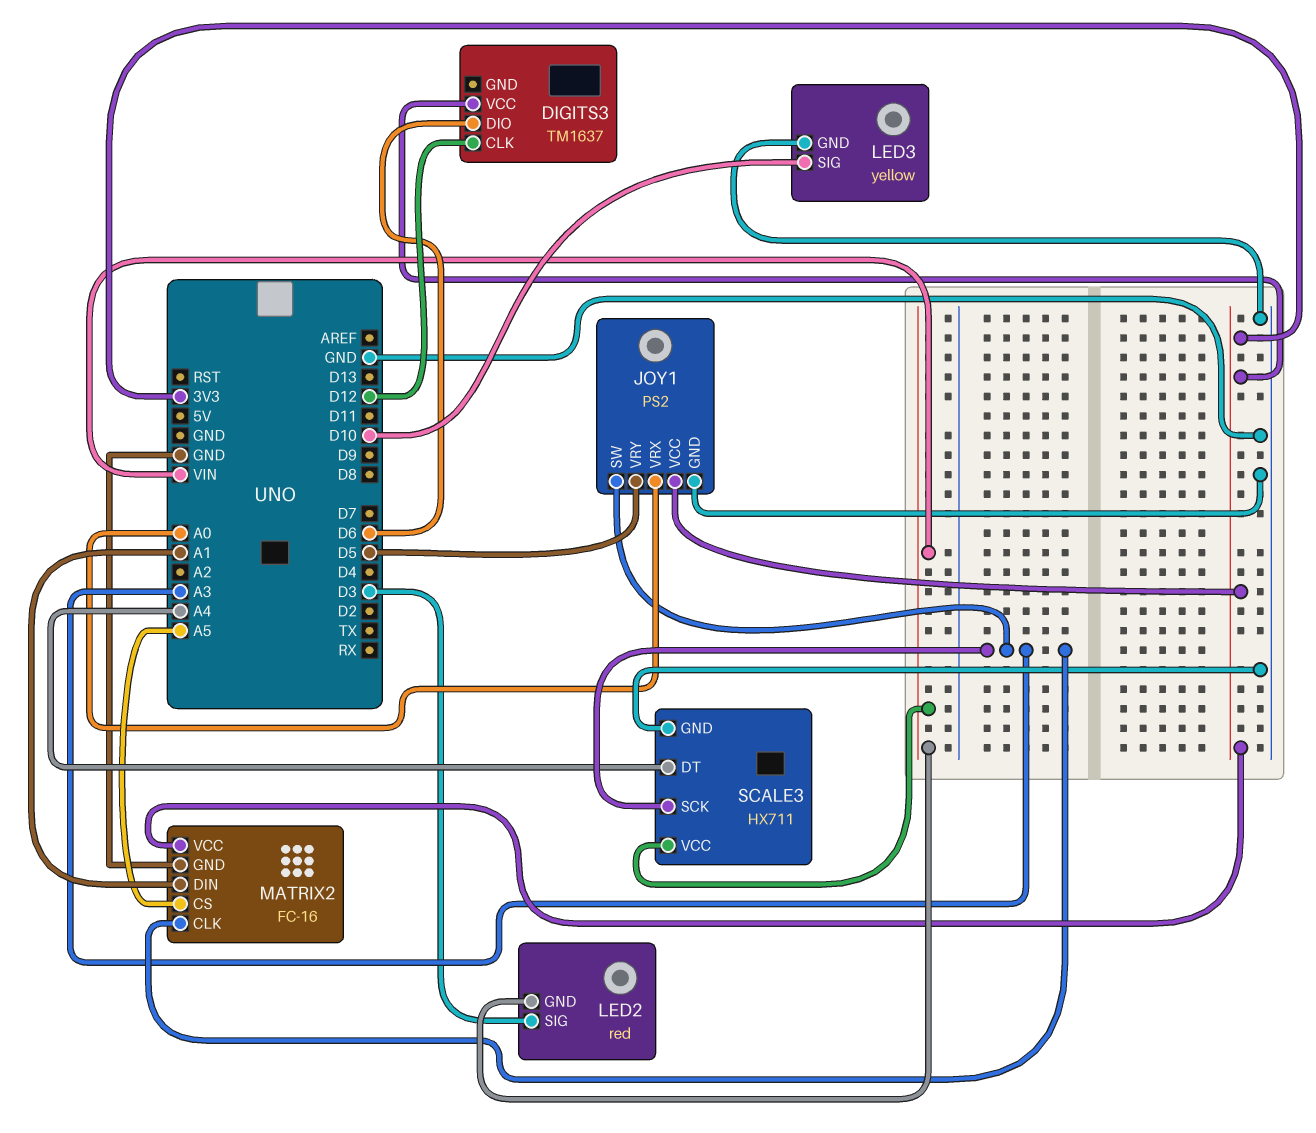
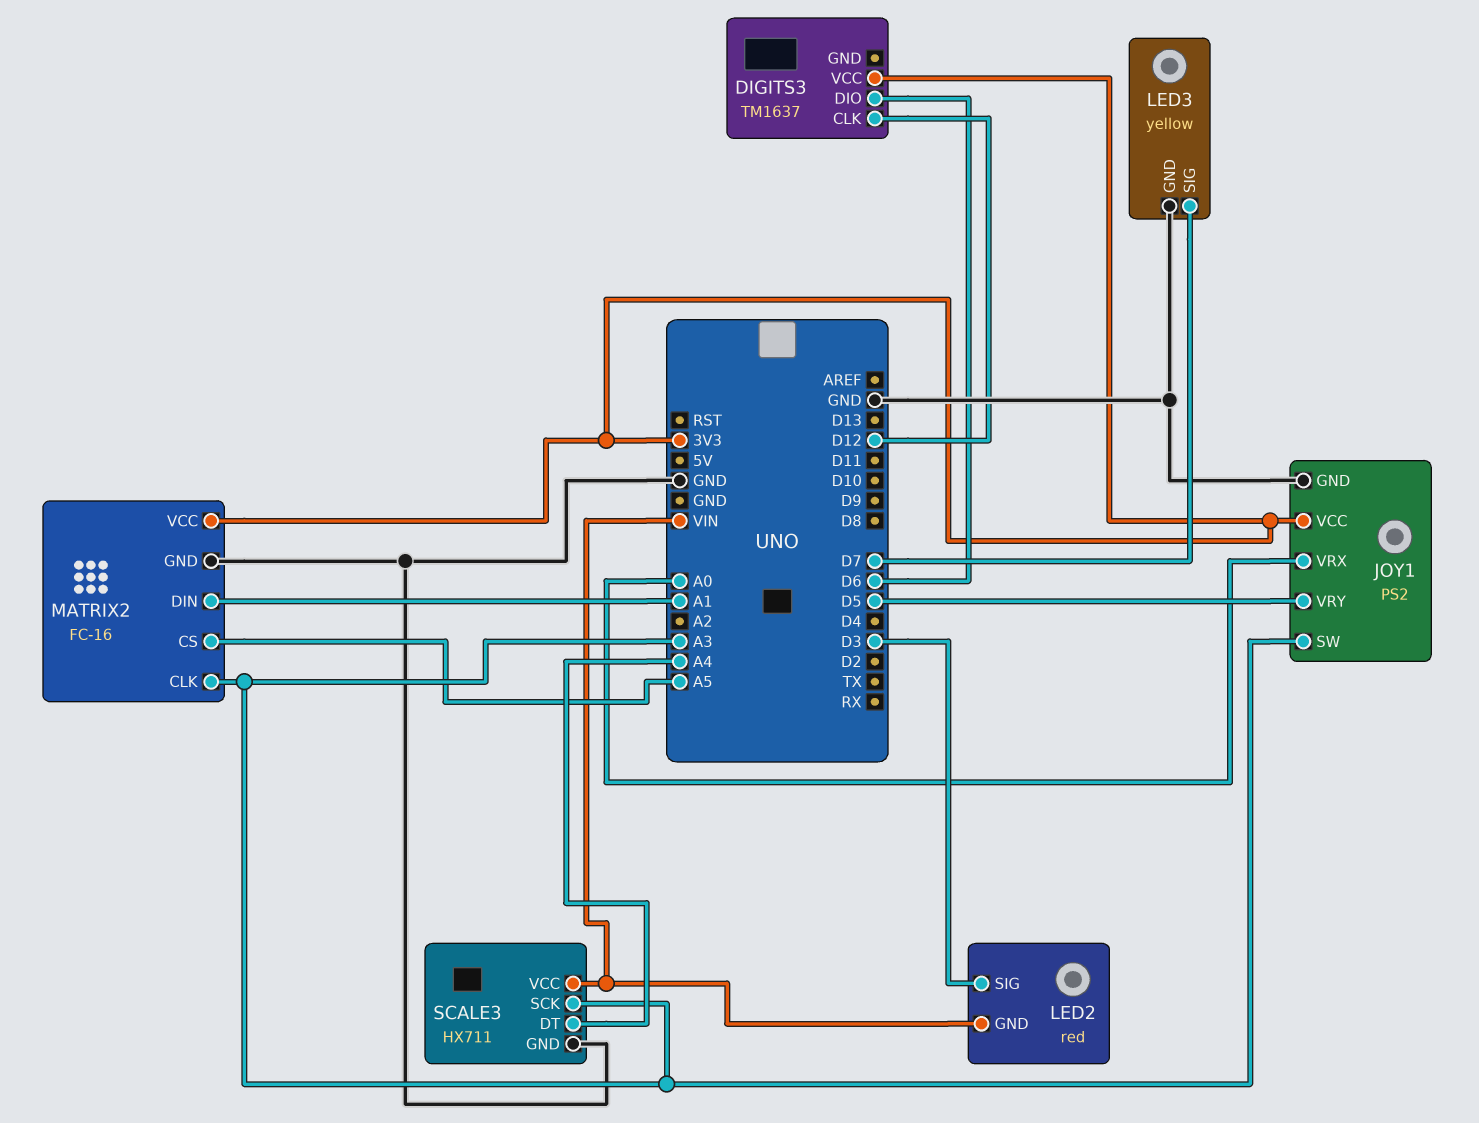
LED3 pin SIG: D10 -> D7

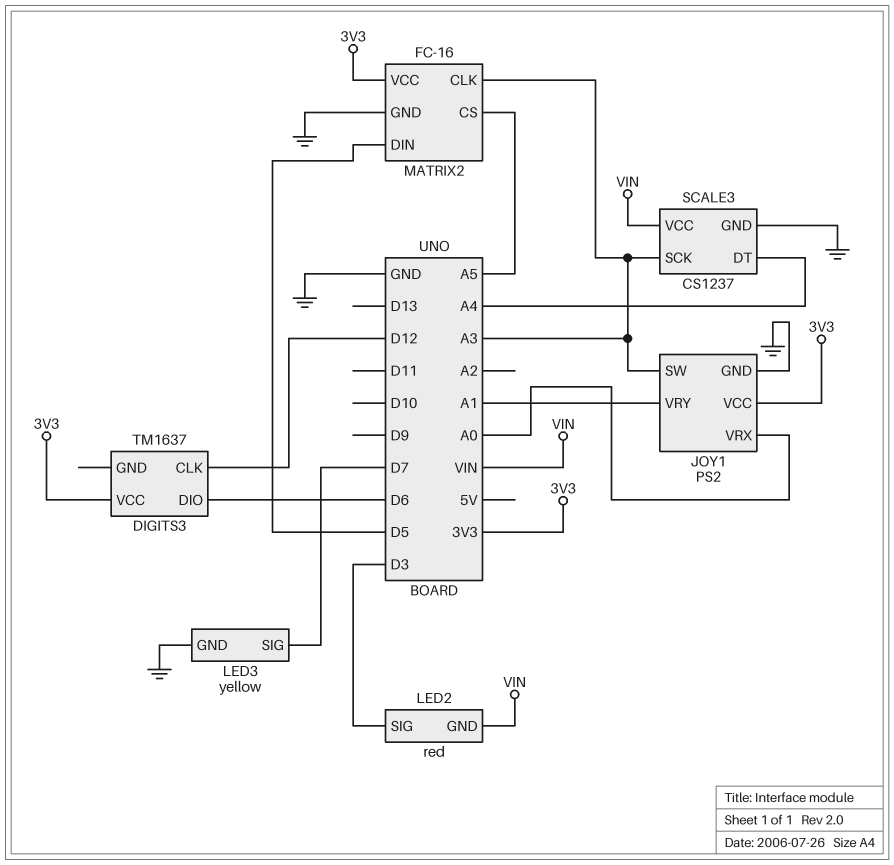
JOY1 pin VRY: D5 -> A1
MATRIX2 pin DIN: A1 -> D5
SCALE3: HX711 -> CS1237

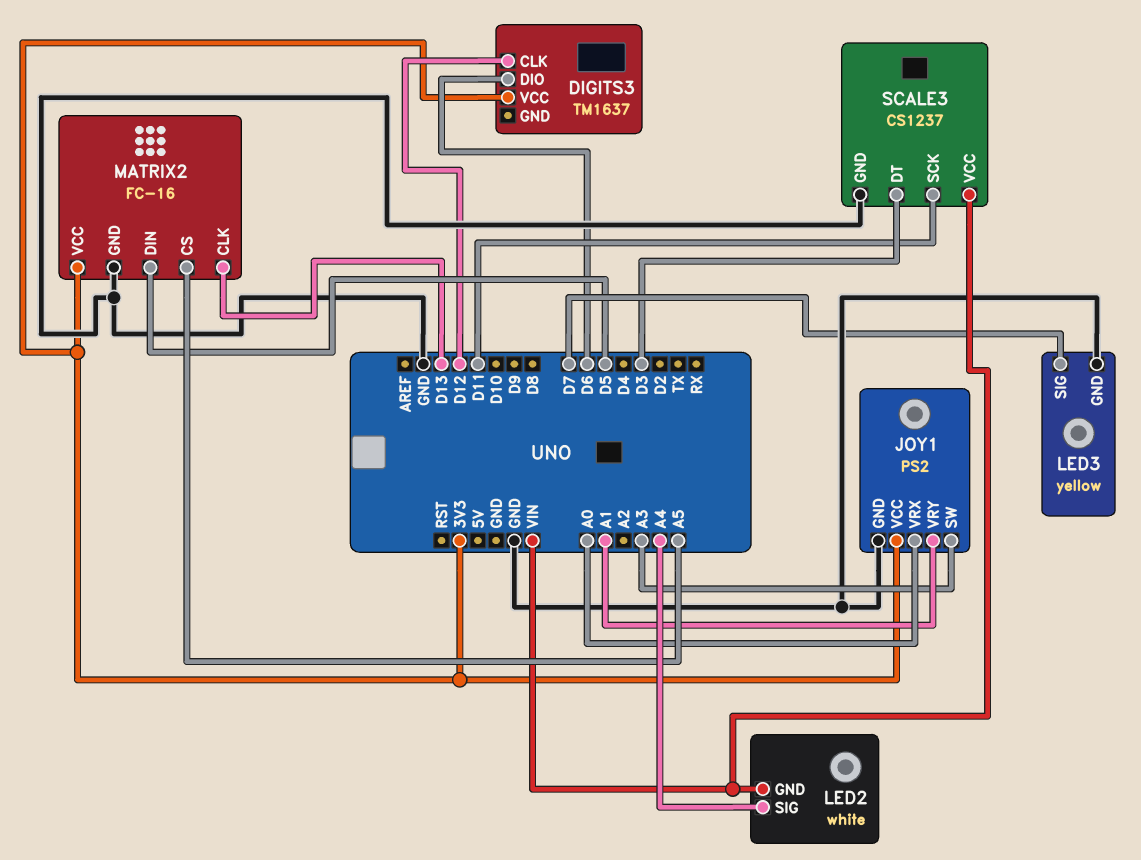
LED2: red -> white
LED2 pin SIG: D3 -> A4
MATRIX2 pin CLK: A3 -> D13
SCALE3 pin DT: A4 -> D3
SCALE3 pin SCK: A3 -> D11

